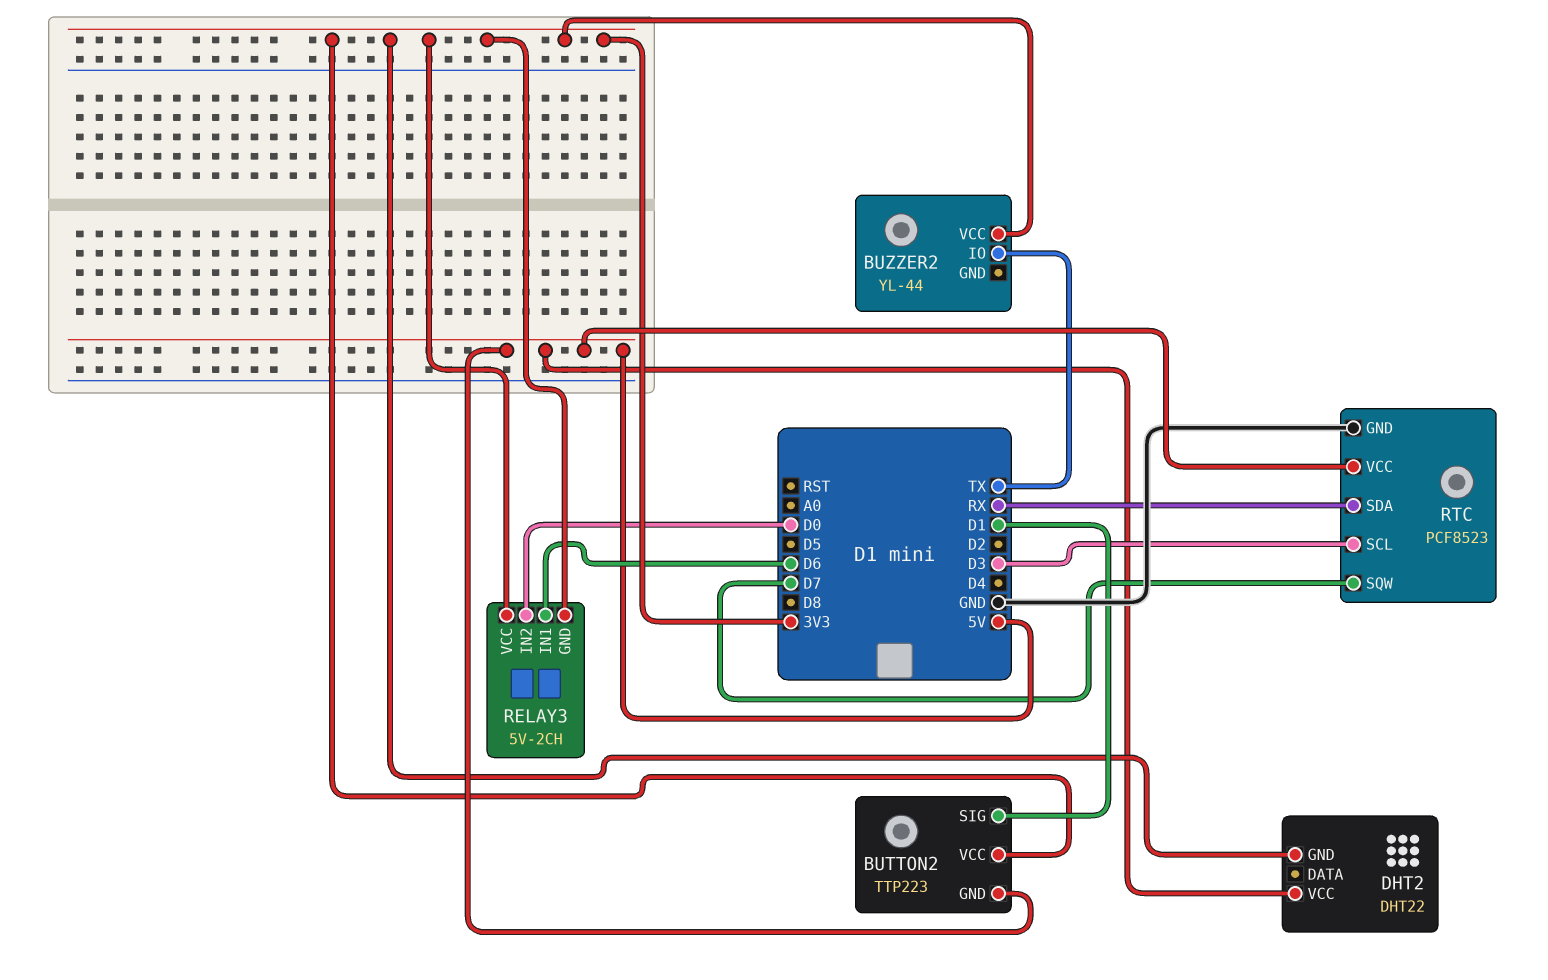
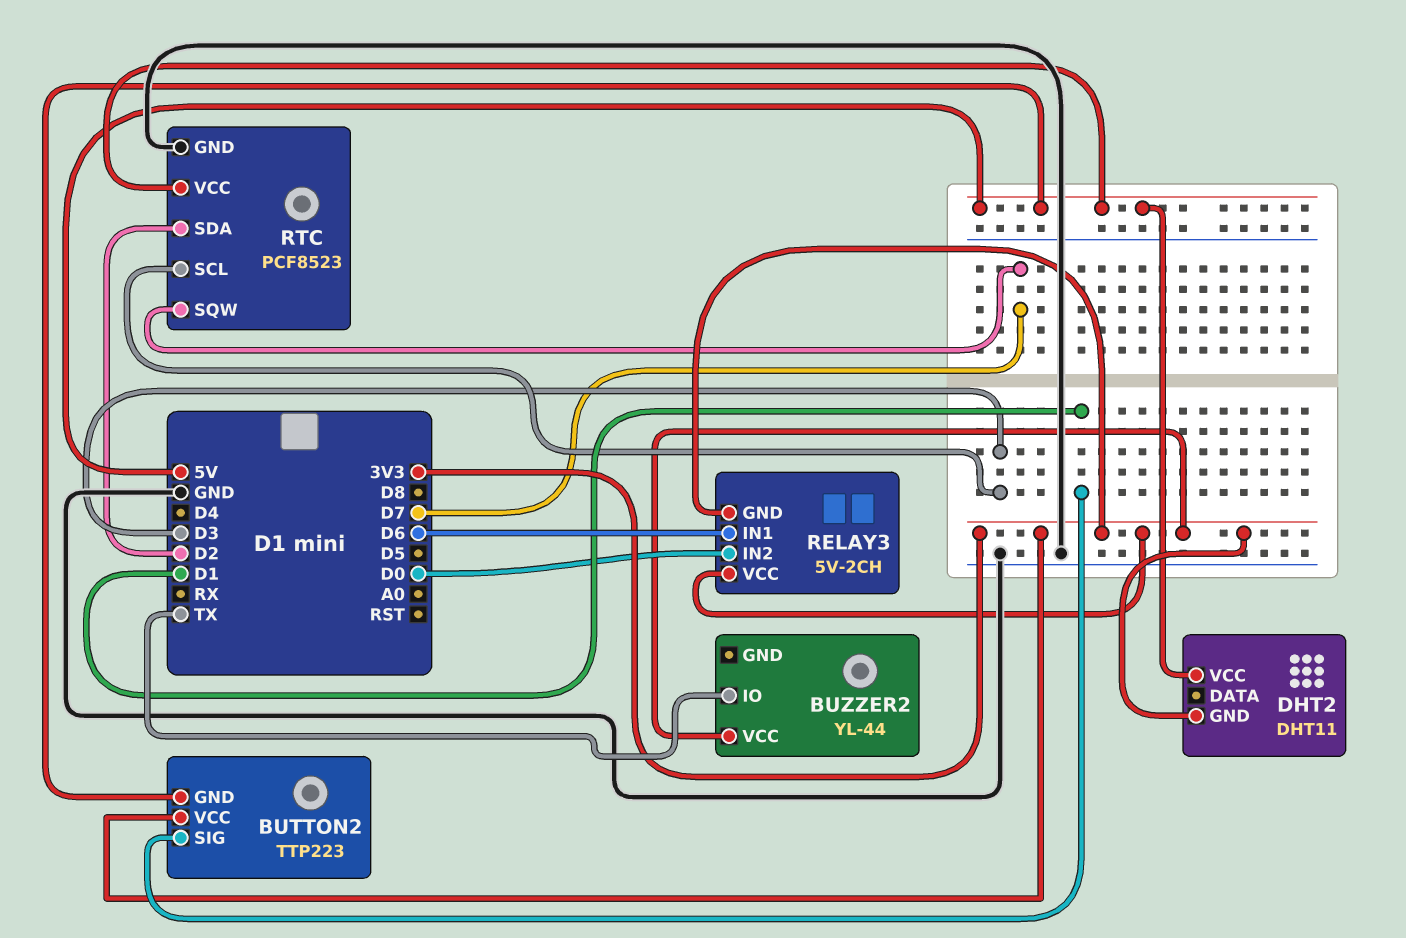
DHT2: DHT22 -> DHT11
RTC pin SDA: RX -> D2

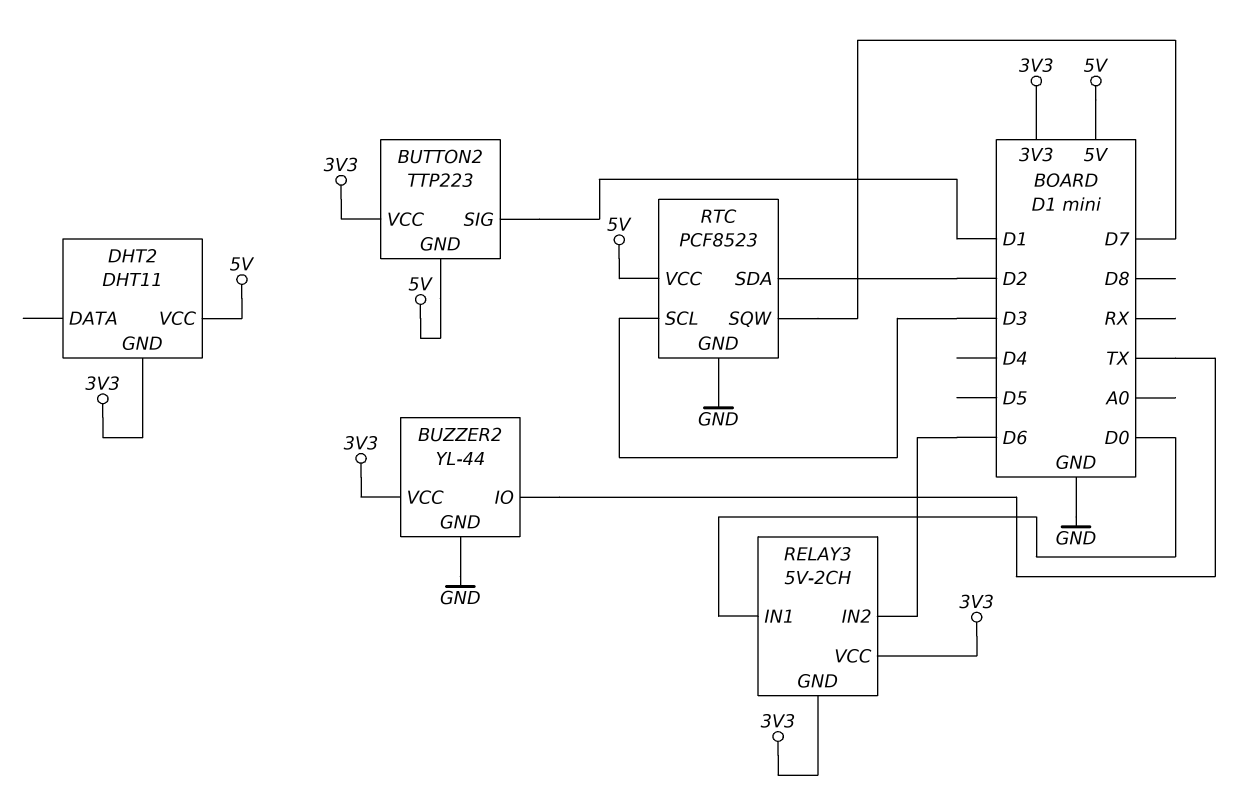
BUZZER2 pin GND: none -> GND
RELAY3 pin IN1: D6 -> D0
RELAY3 pin IN2: D0 -> D6

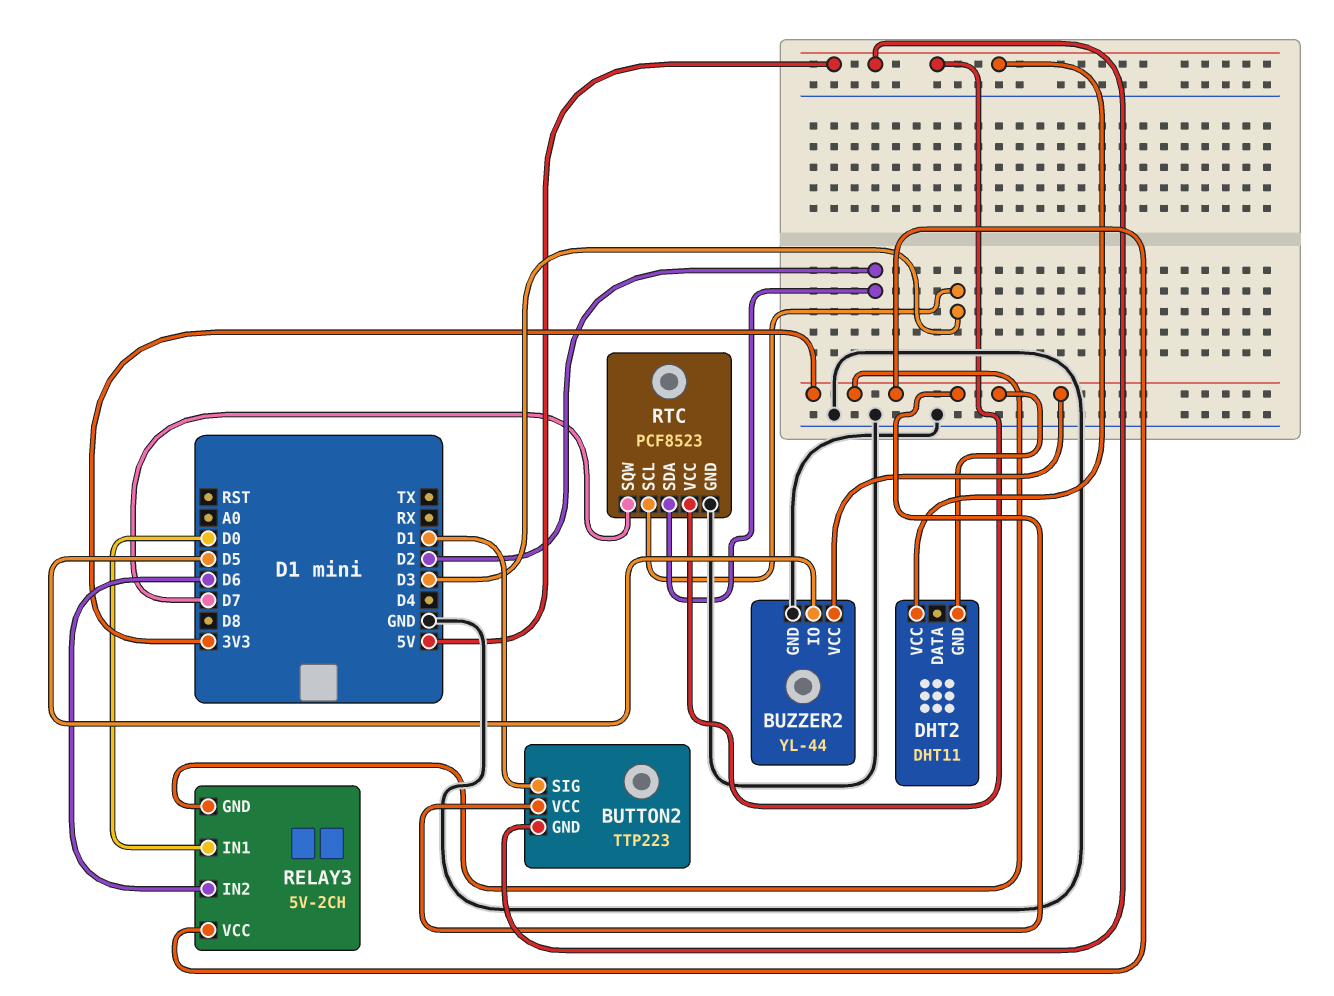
BUZZER2 pin IO: TX -> D5

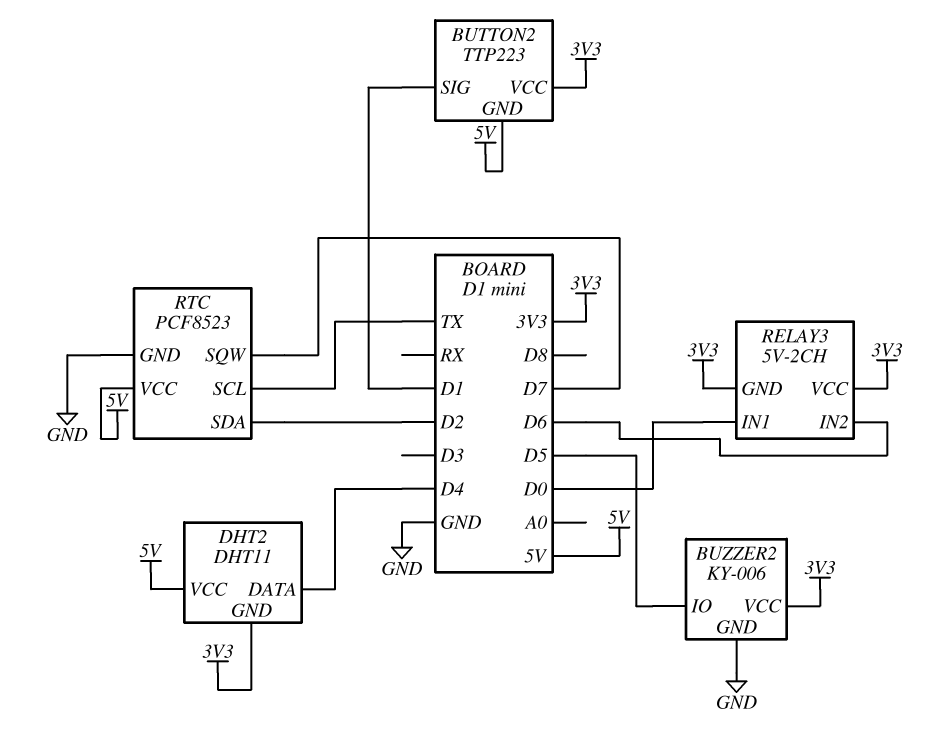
BUZZER2: YL-44 -> KY-006
DHT2 pin DATA: none -> D4
RTC pin SCL: D3 -> TX

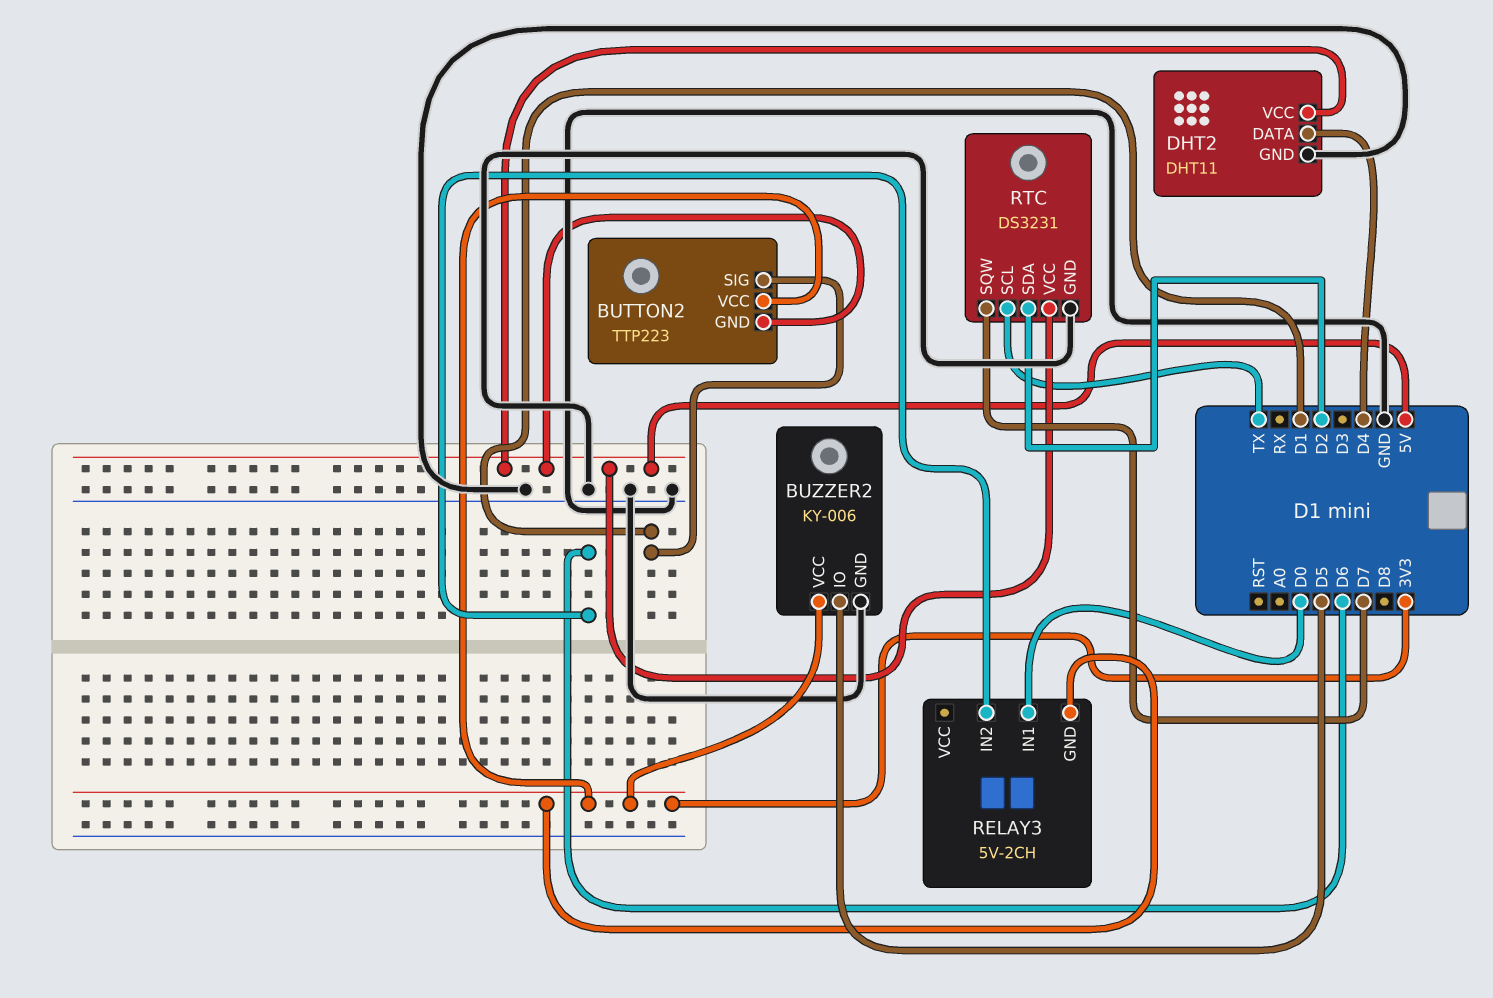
DHT2 pin GND: 3V3 -> GND
RELAY3 pin VCC: 3V3 -> none
RTC: PCF8523 -> DS3231

